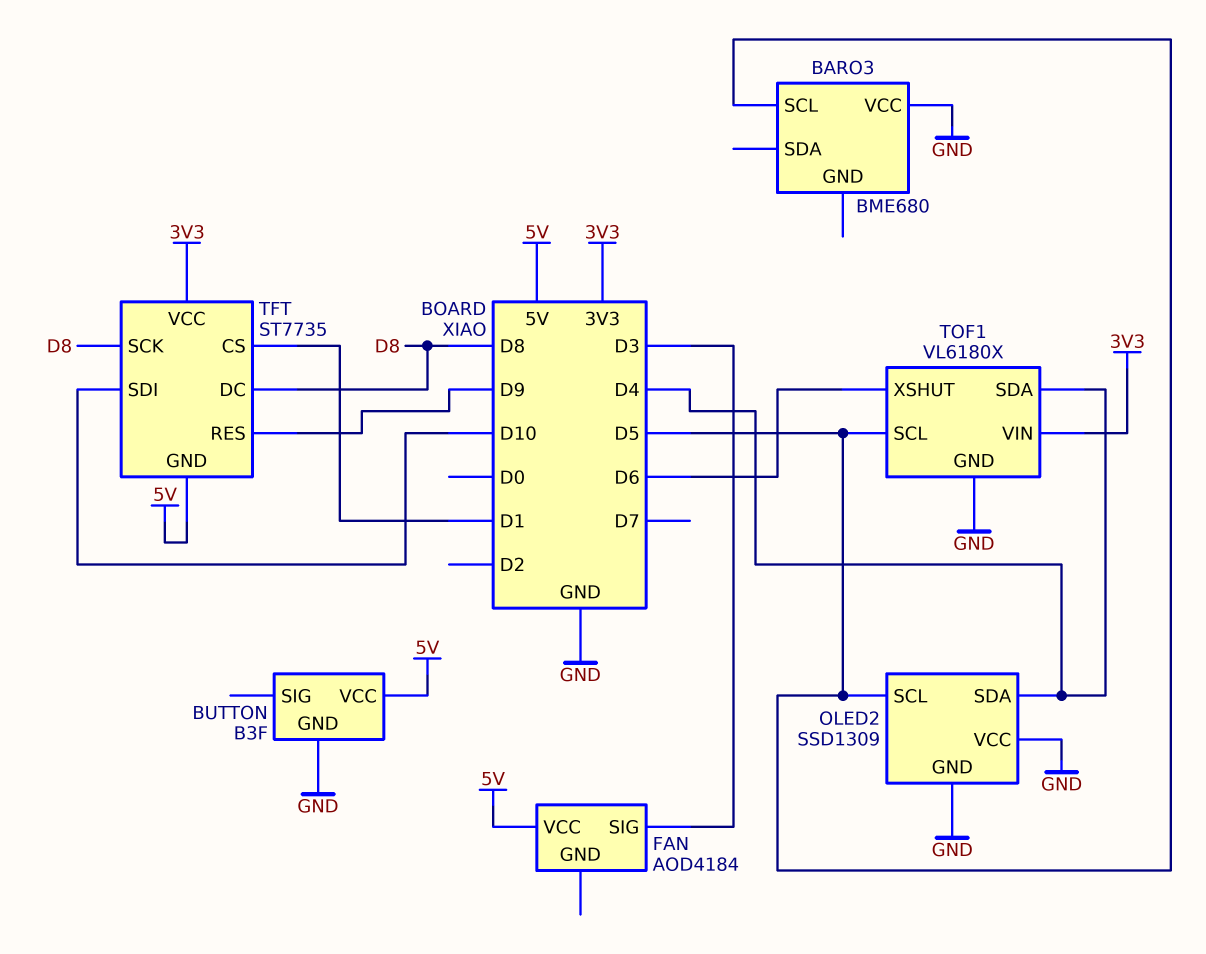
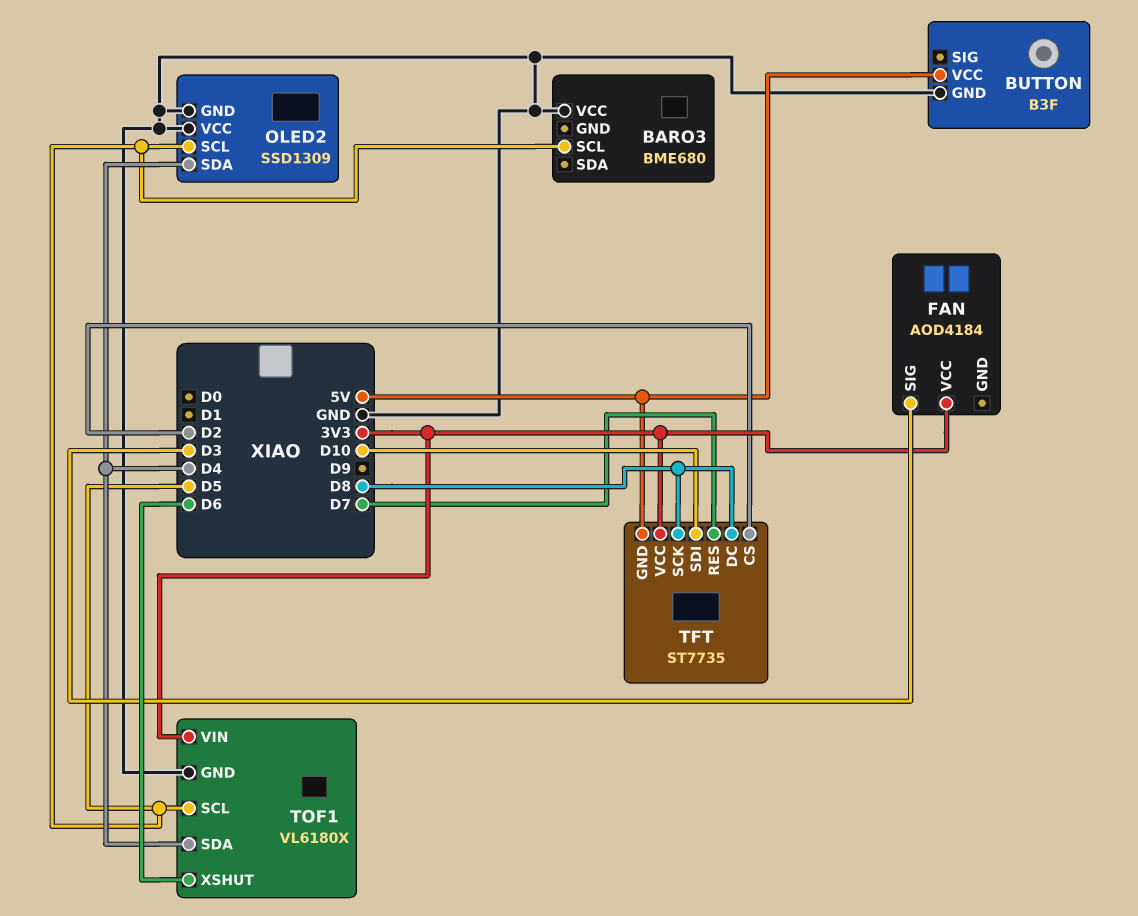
FAN pin VCC: 5V -> 3V3
TFT pin CS: D1 -> D2
TFT pin RES: D9 -> D7

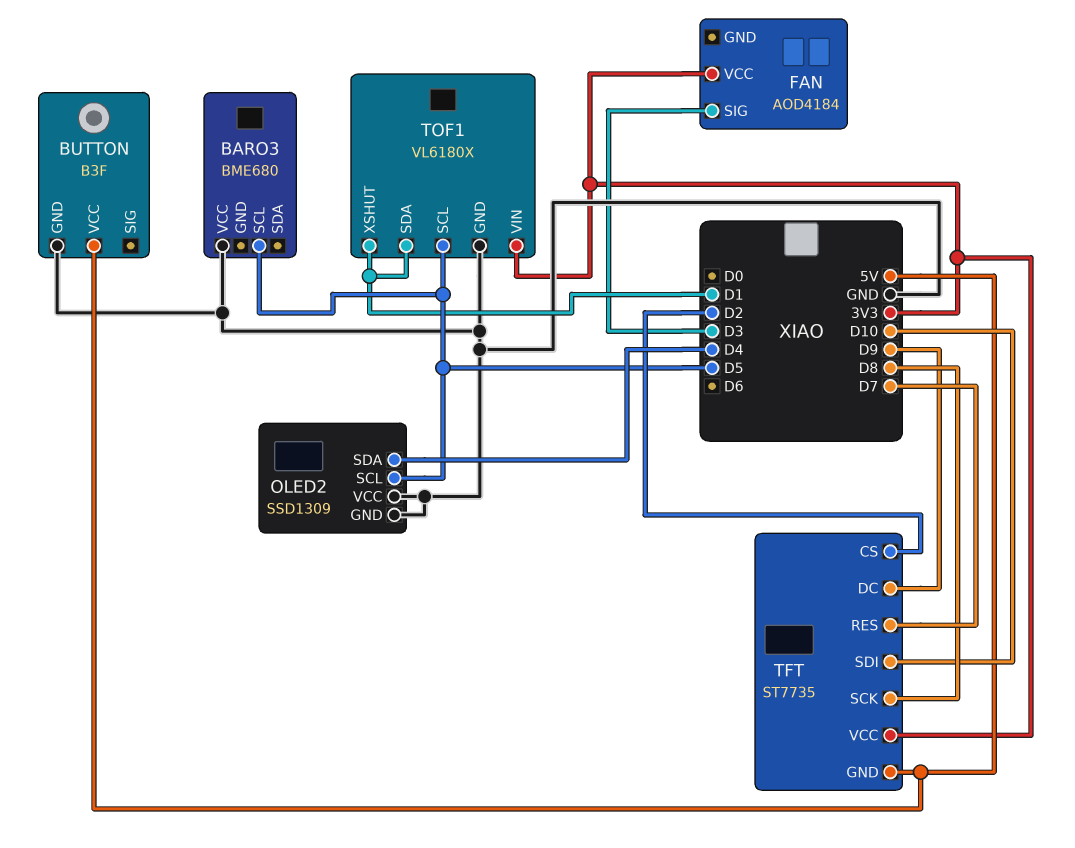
TFT pin DC: D8 -> D9
TOF1 pin SDA: D4 -> D1
TOF1 pin XSHUT: D6 -> D1

